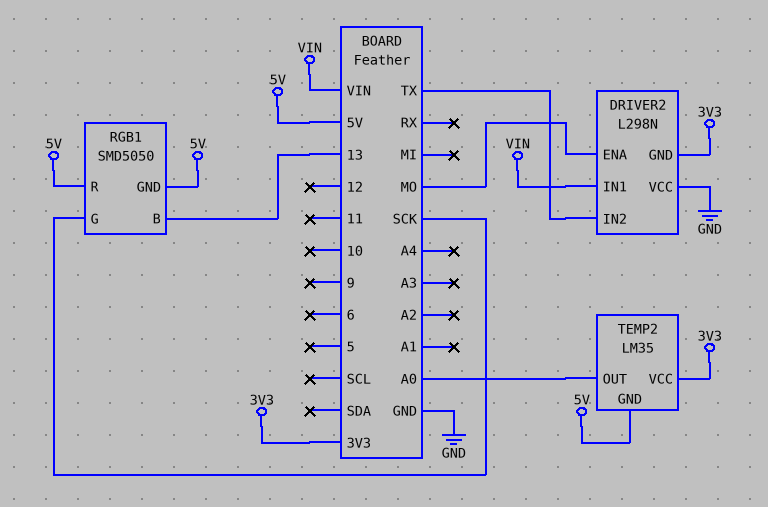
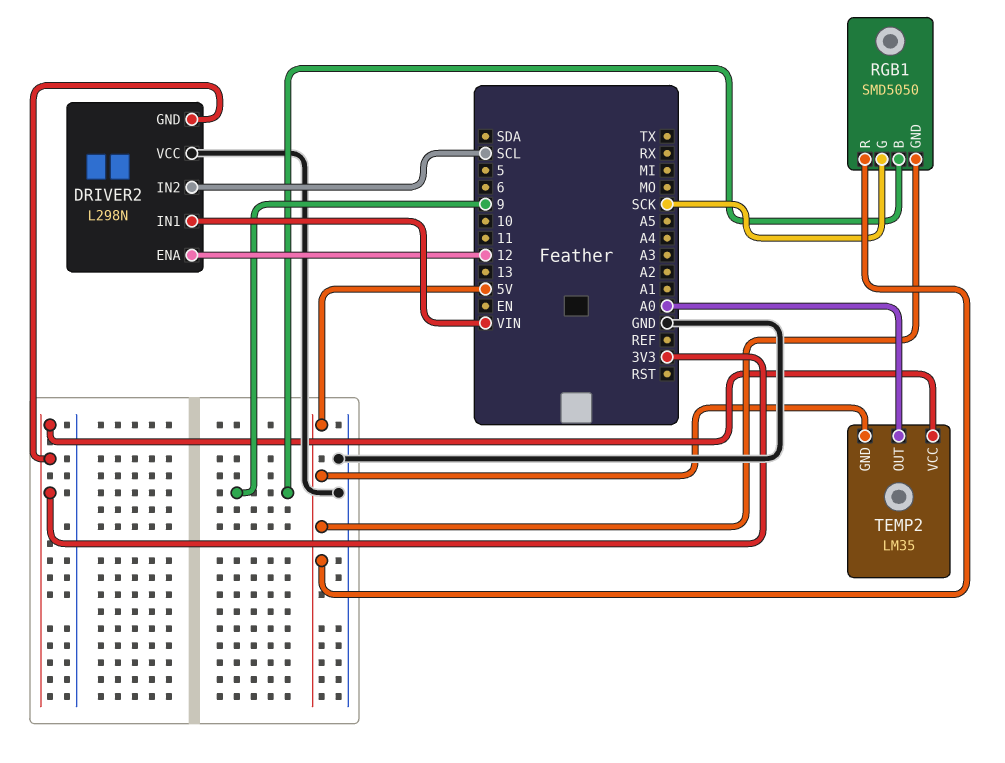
DRIVER2 pin ENA: MO -> 12
DRIVER2 pin IN2: TX -> SCL
RGB1 pin B: 13 -> 9

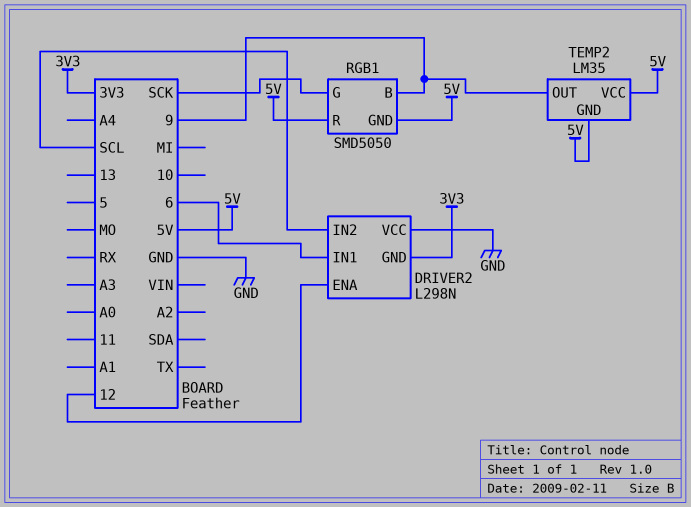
DRIVER2 pin IN1: VIN -> 6
TEMP2 pin OUT: A0 -> 9
TEMP2 pin VCC: 3V3 -> 5V

